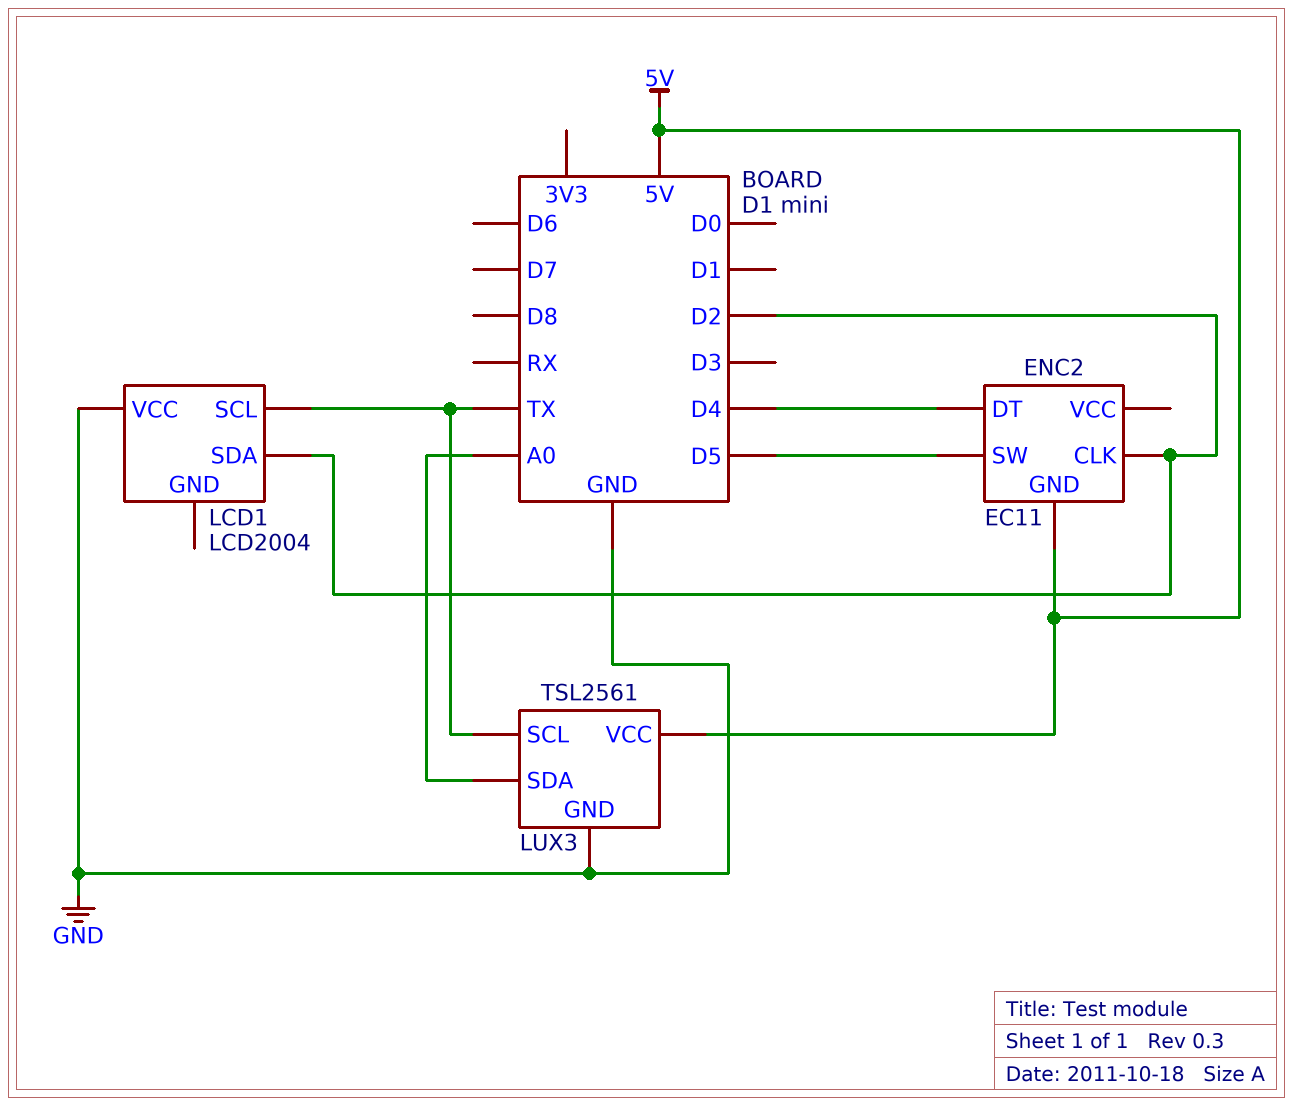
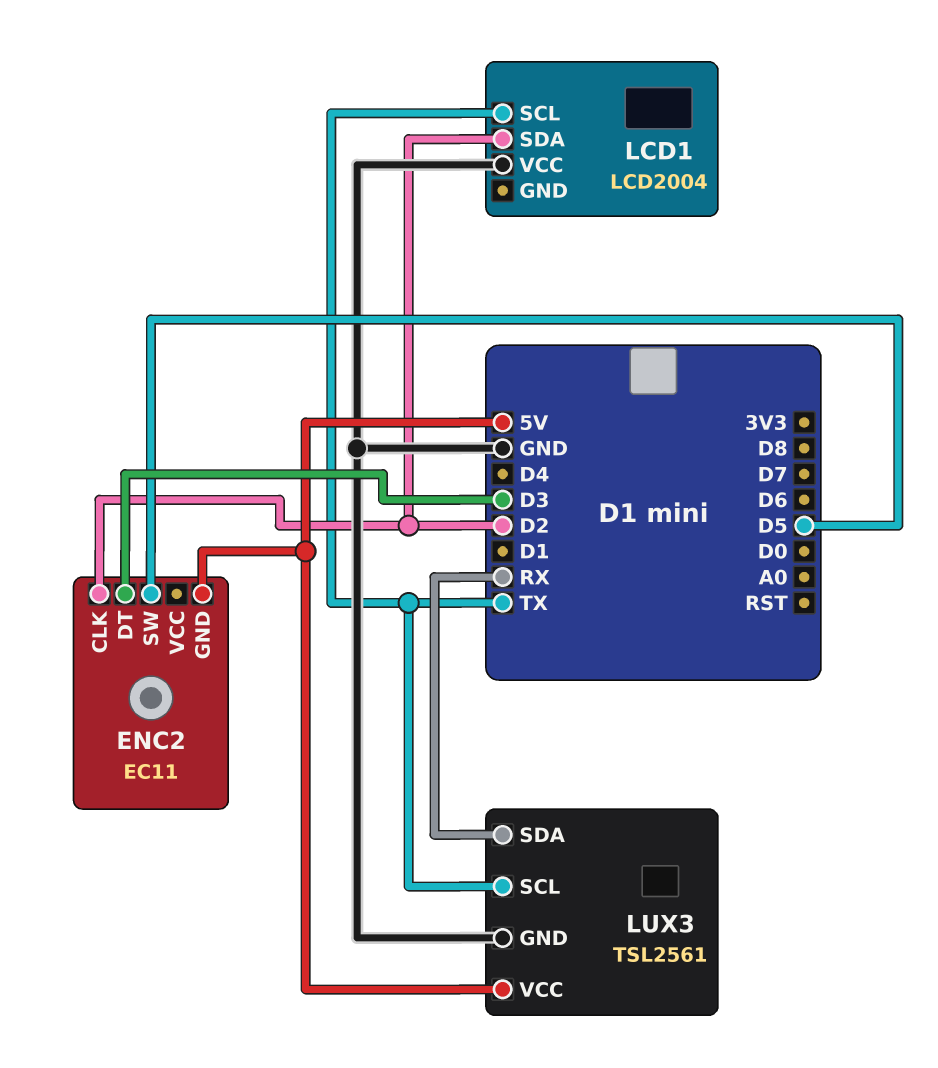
ENC2 pin DT: D4 -> D3
LUX3 pin SDA: A0 -> RX

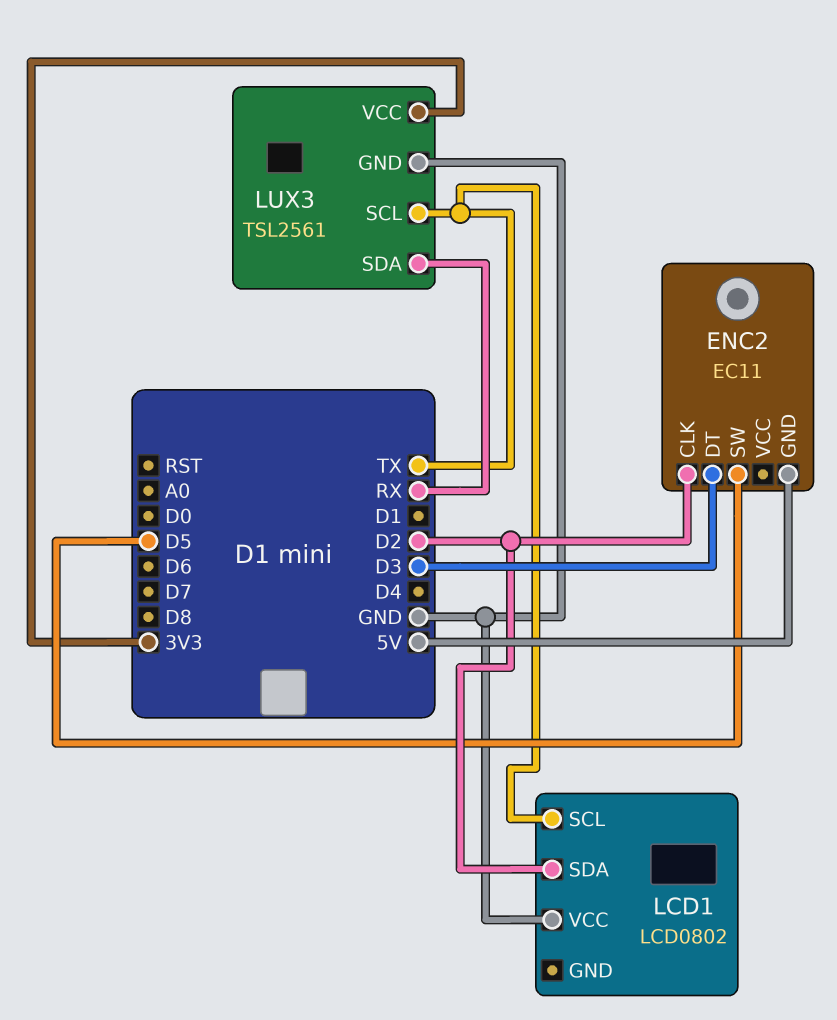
LCD1: LCD2004 -> LCD0802
LUX3 pin VCC: 5V -> 3V3

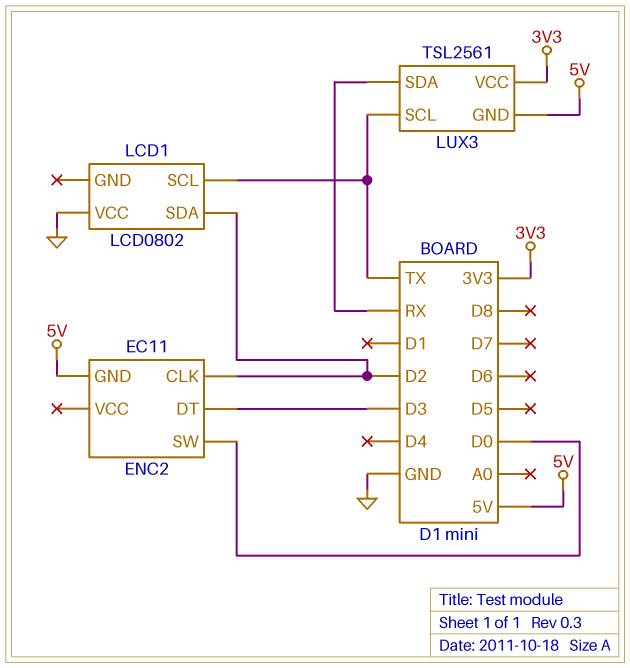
ENC2 pin SW: D5 -> D0
LUX3 pin GND: GND -> 5V

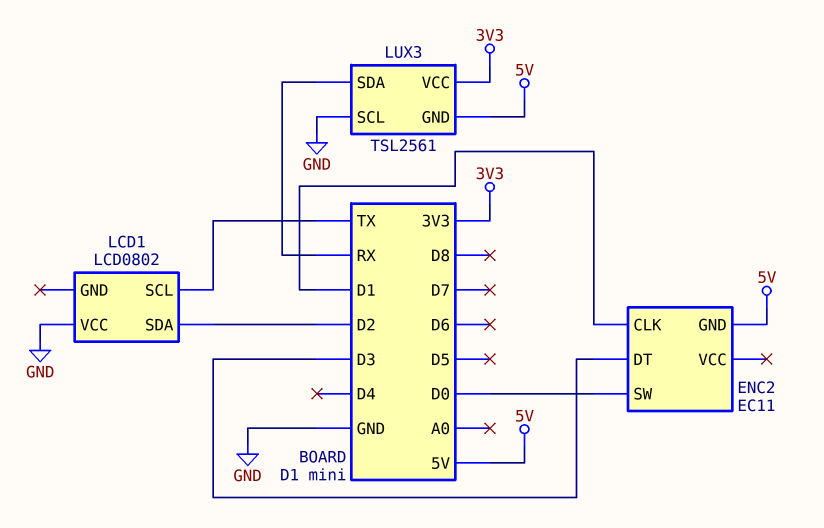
ENC2 pin CLK: D2 -> D1
LUX3 pin SCL: TX -> GND

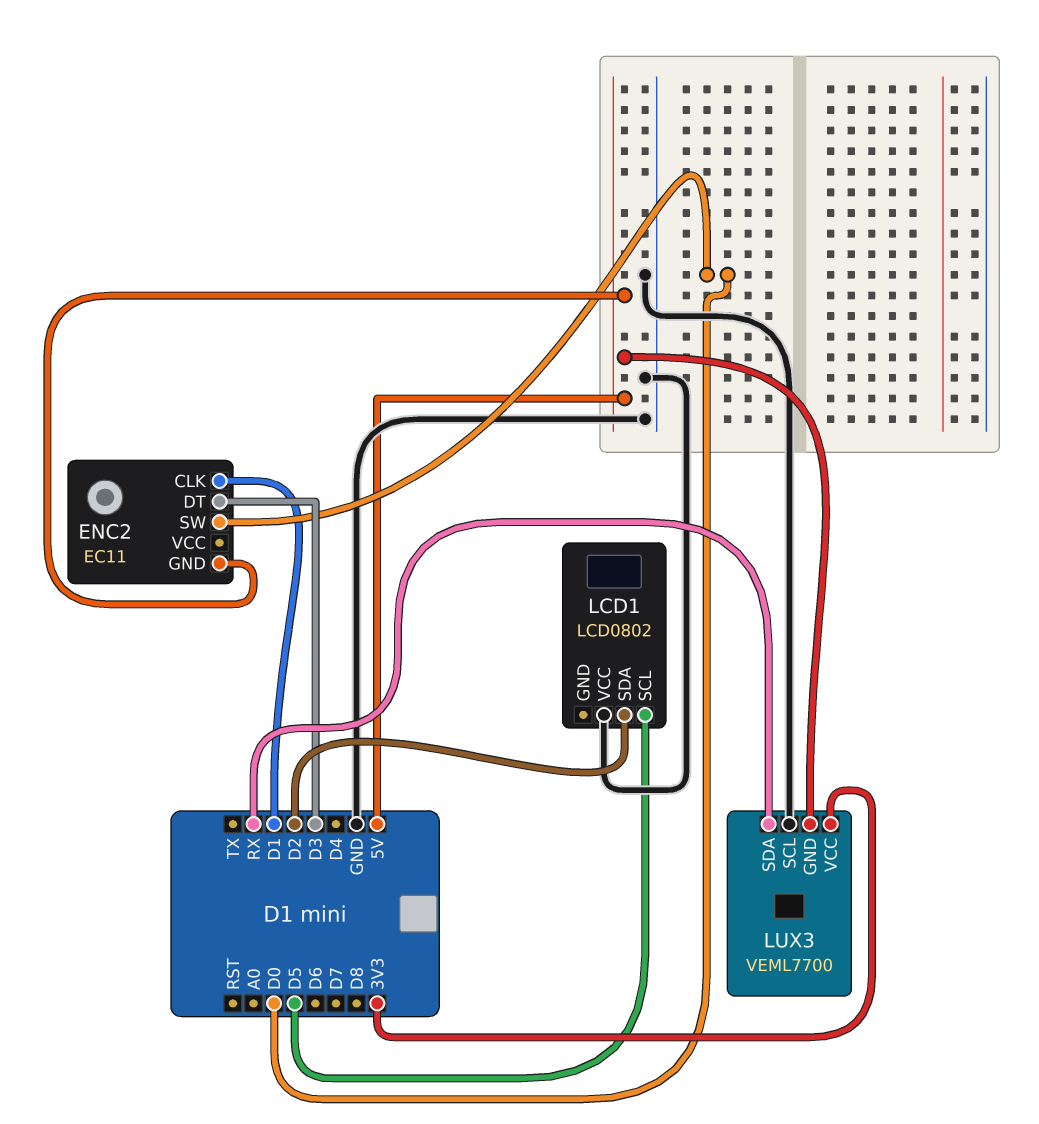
LCD1 pin SCL: TX -> D5
LUX3: TSL2561 -> VEML7700

